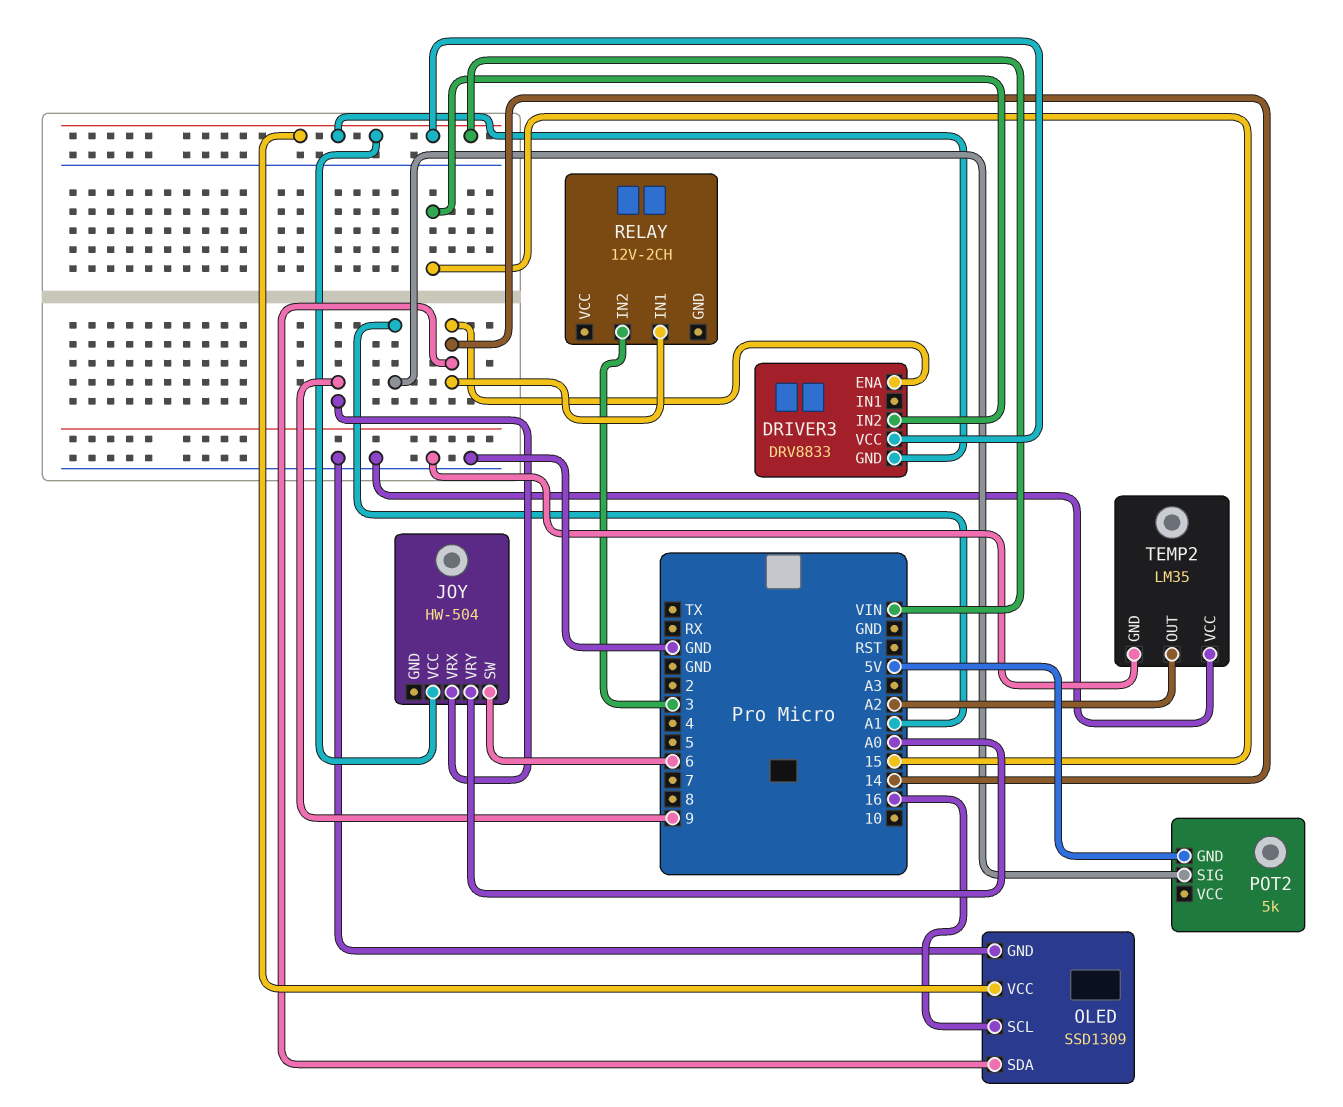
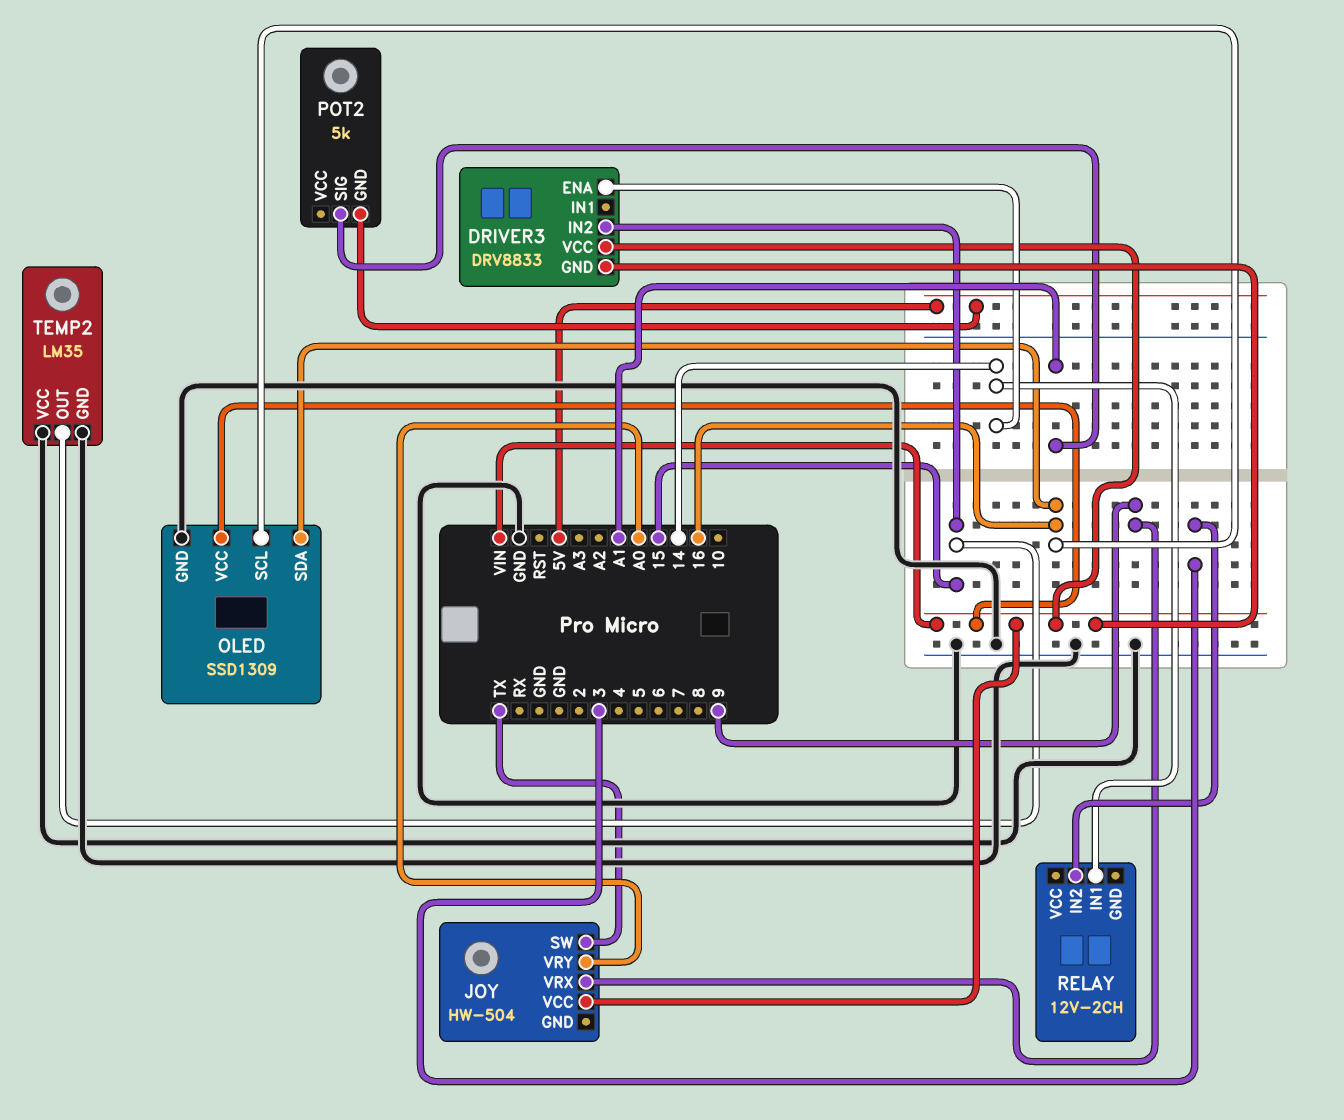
JOY pin SW: 6 -> TX
OLED pin SDA: 14 -> 16
TEMP2 pin OUT: A2 -> 15

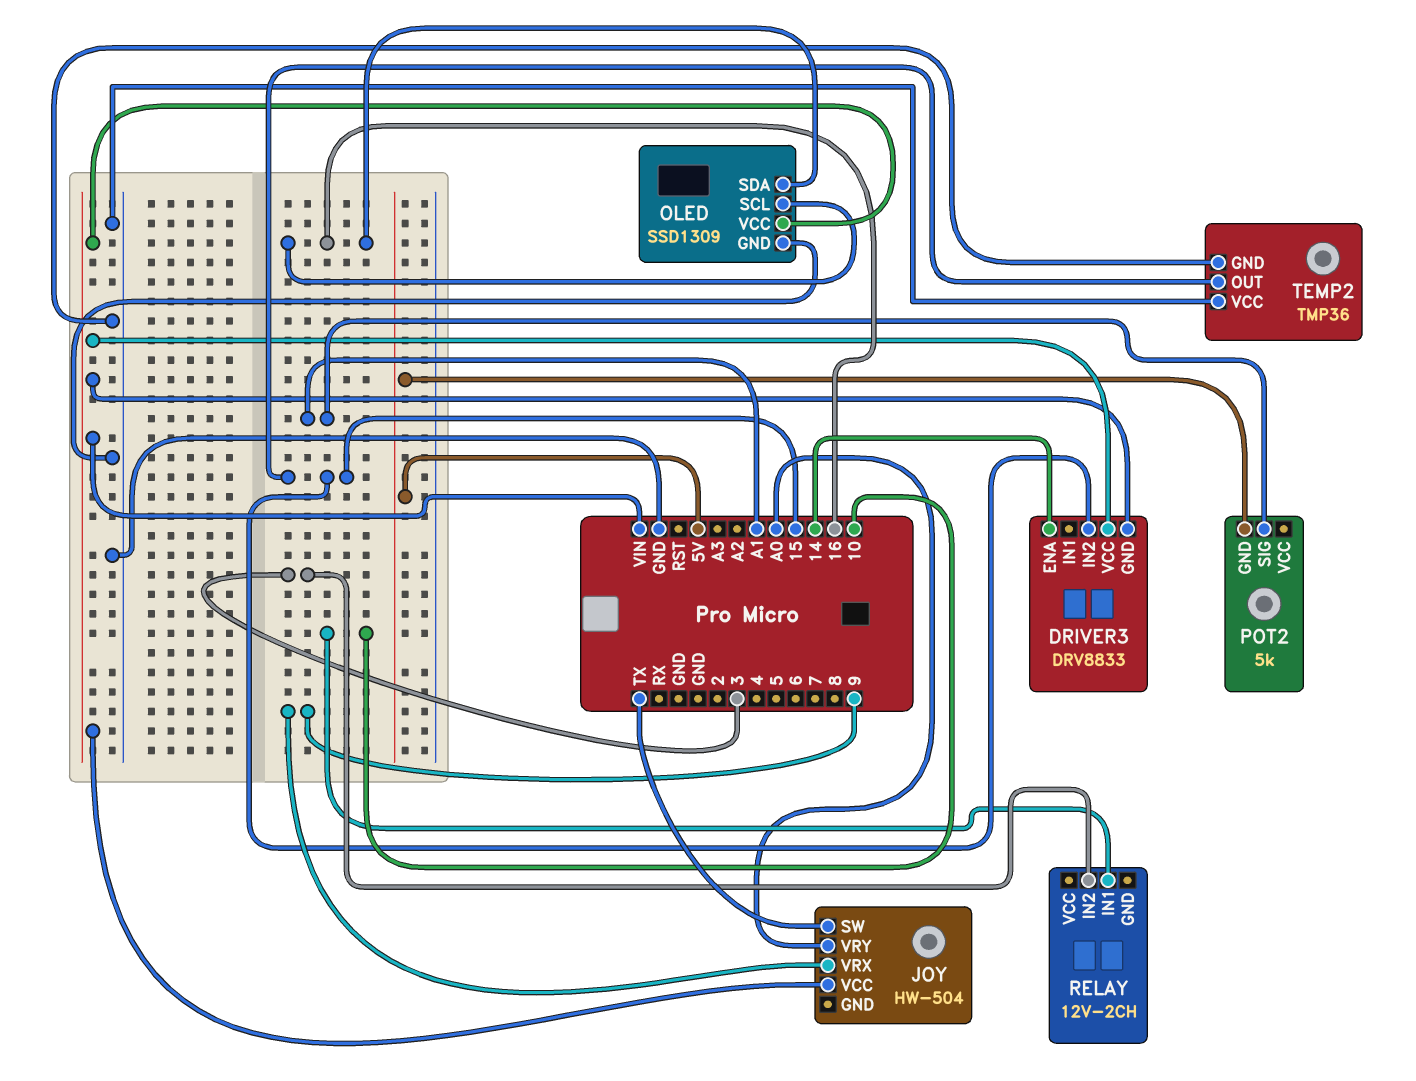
RELAY pin IN1: 14 -> 10
TEMP2: LM35 -> TMP36

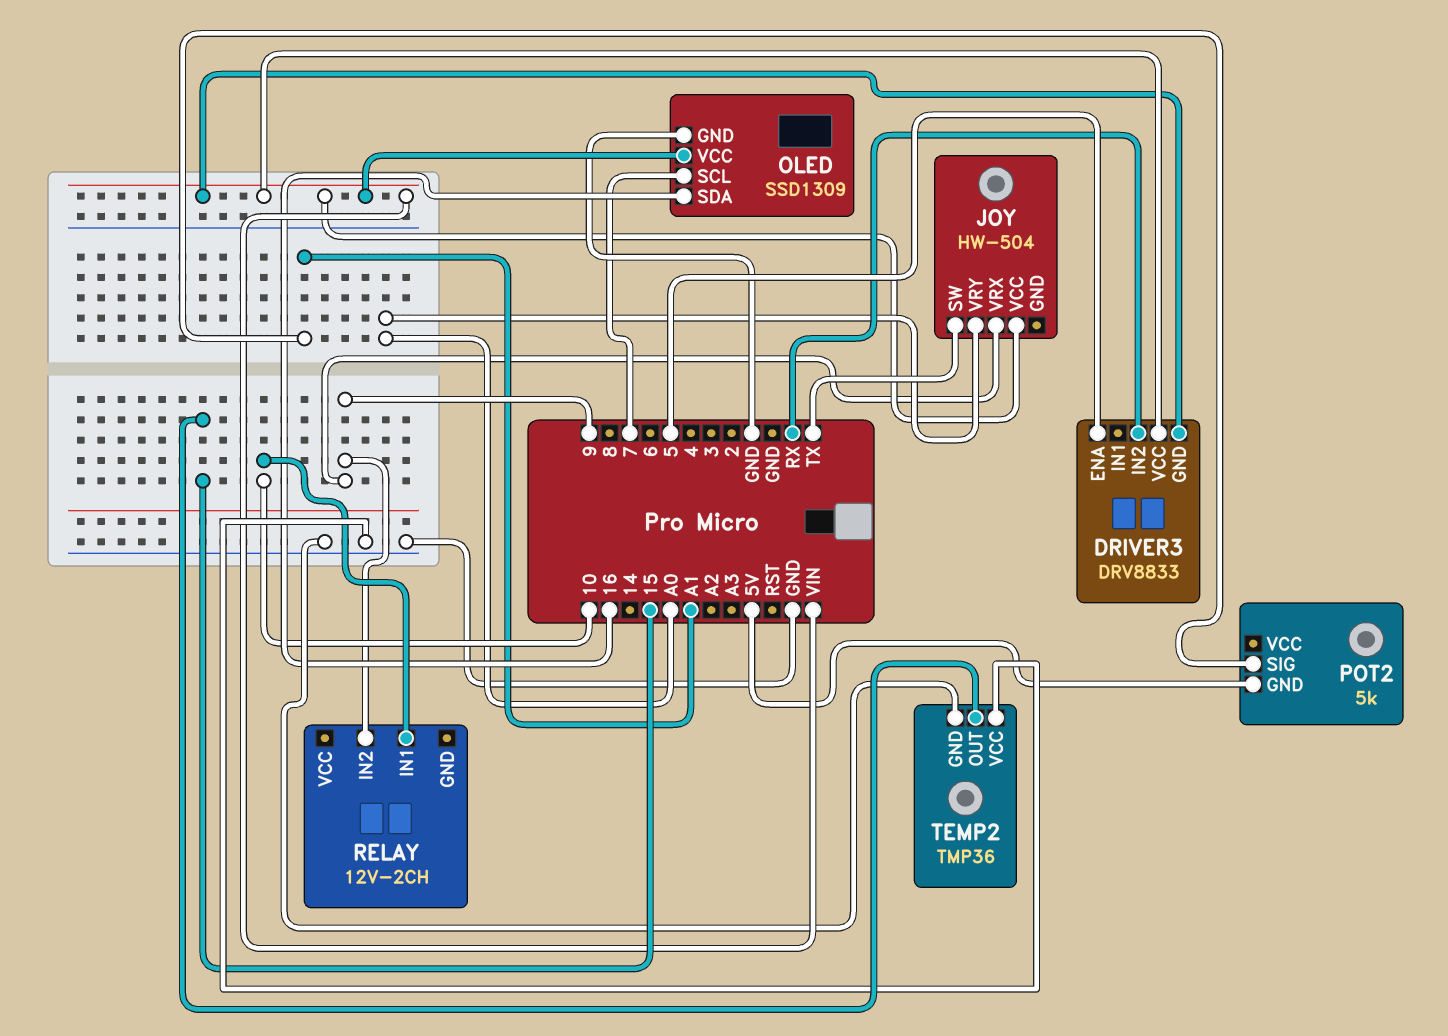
DRIVER3 pin ENA: 14 -> 5
DRIVER3 pin IN2: 15 -> RX
OLED pin SCL: 16 -> 7
RELAY pin IN2: 3 -> 9

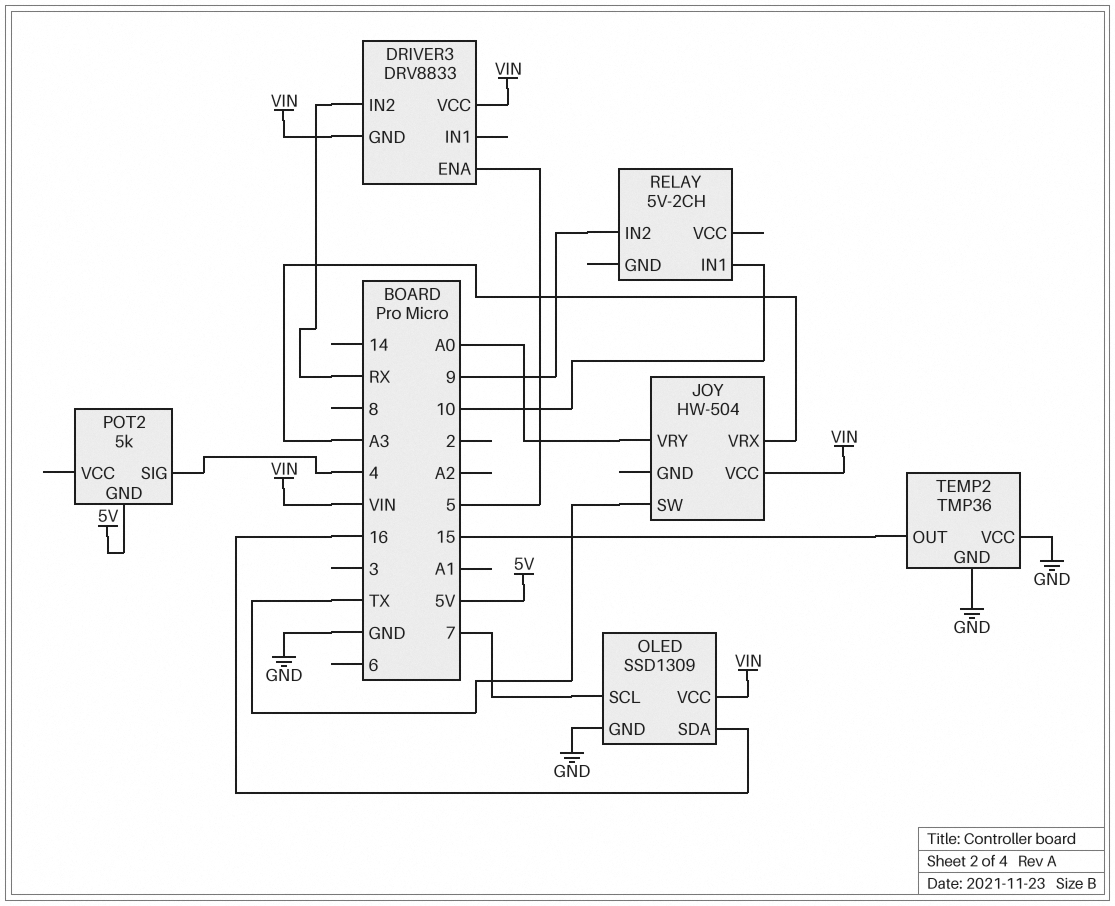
JOY pin VRX: 9 -> A3
POT2 pin SIG: A1 -> 4
RELAY: 12V-2CH -> 5V-2CH

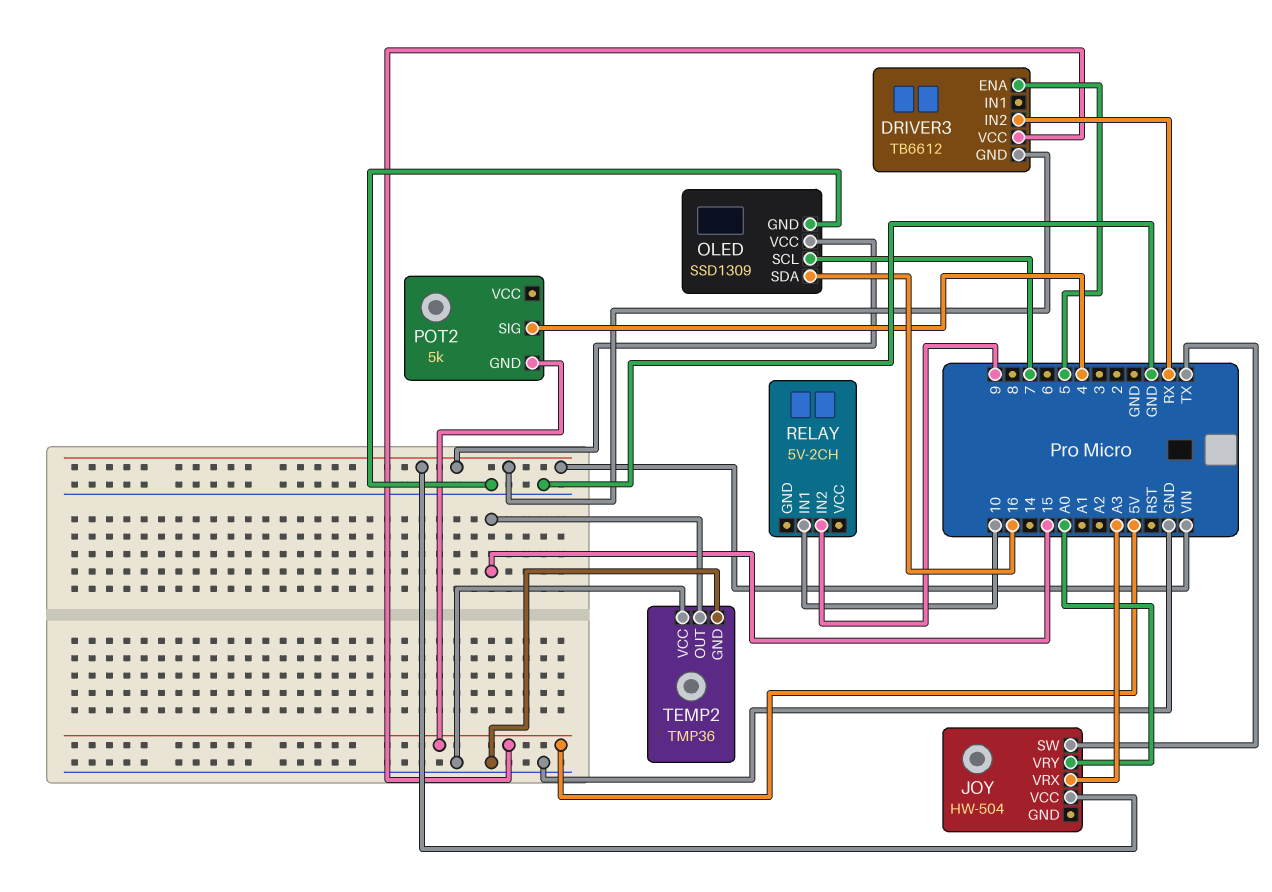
DRIVER3: DRV8833 -> TB6612
DRIVER3 pin VCC: VIN -> 5V

